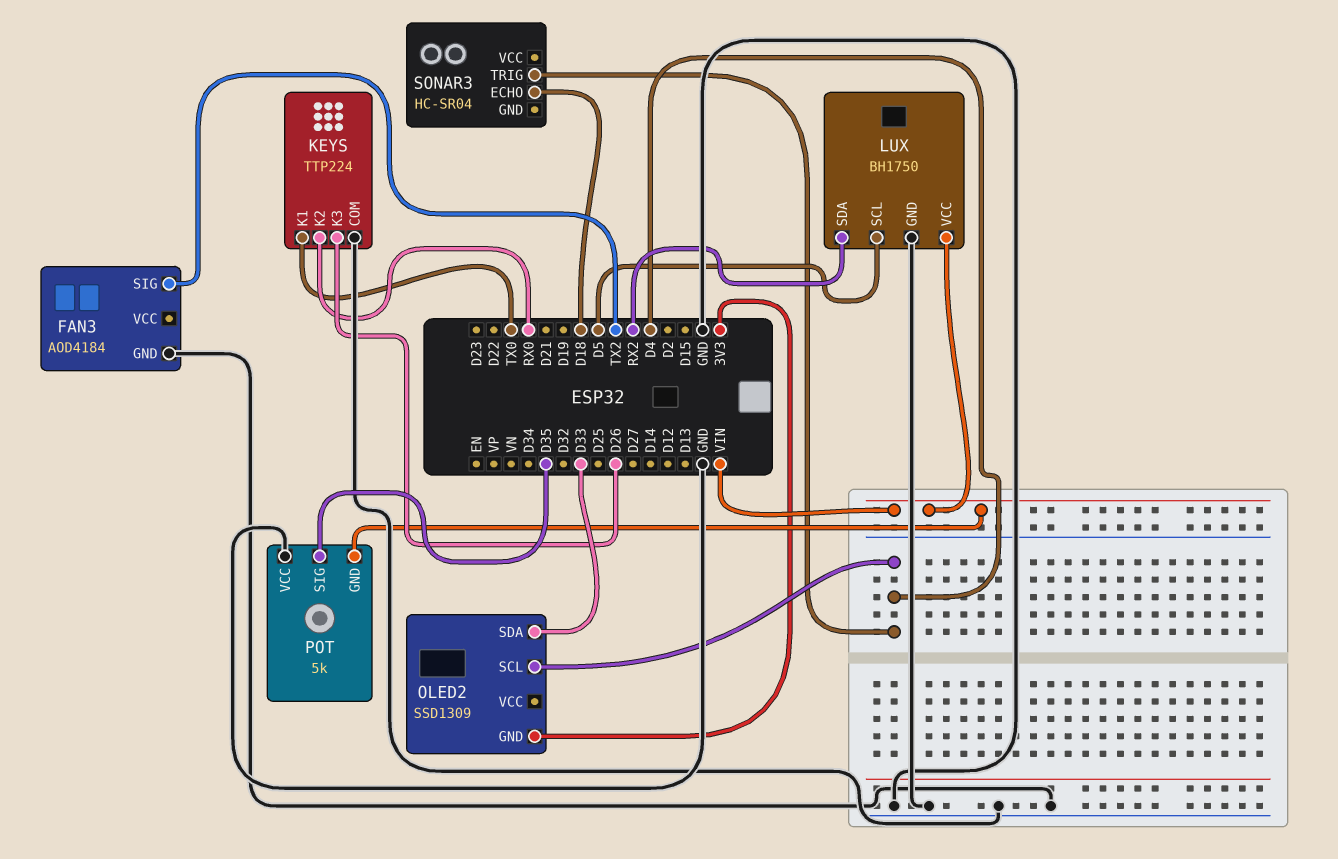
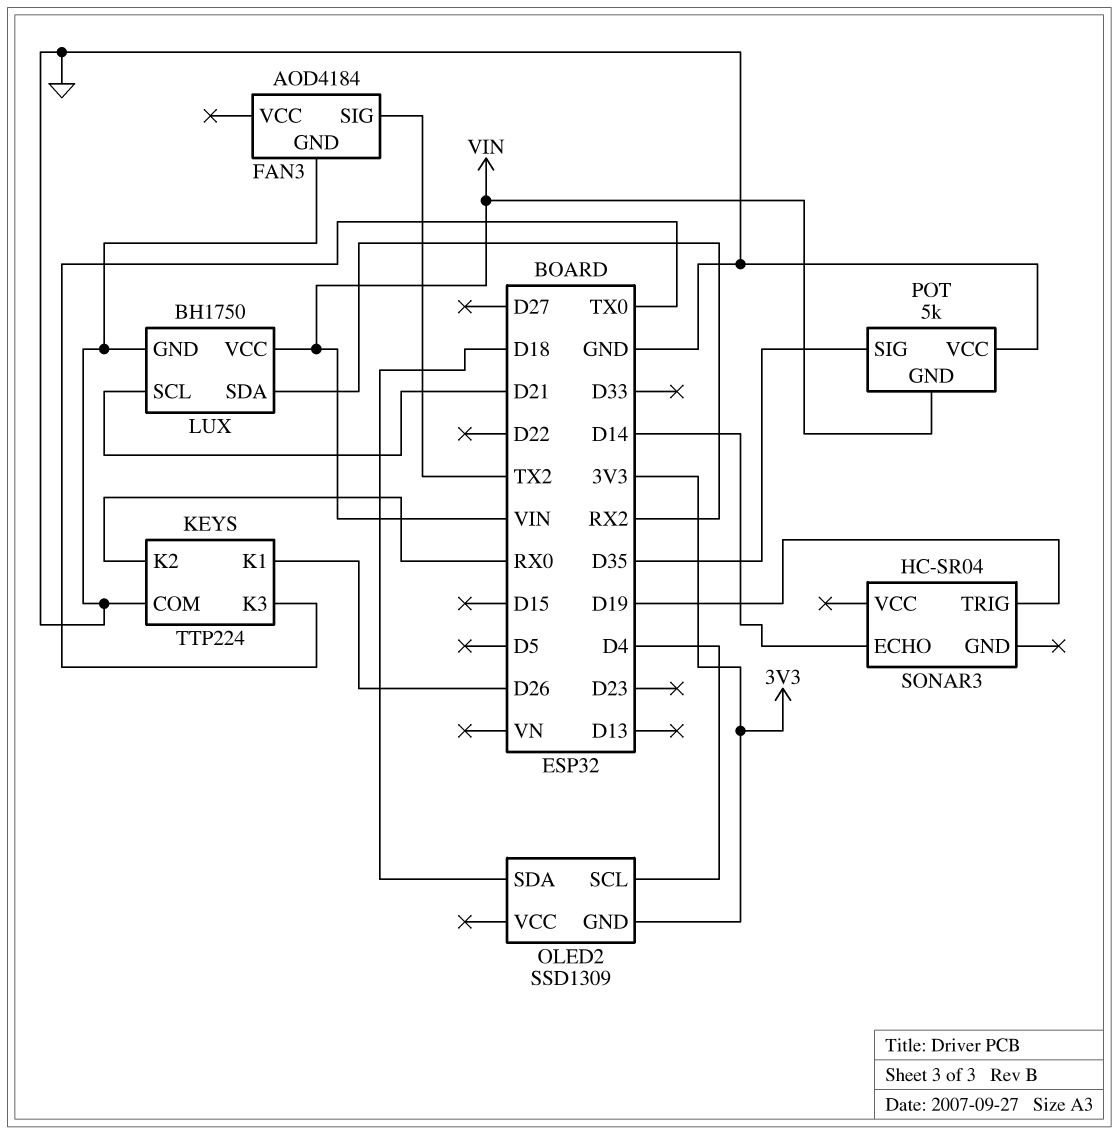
KEYS pin K1: TX0 -> D26
KEYS pin K3: D26 -> TX0
LUX pin SCL: D5 -> D21
OLED2 pin SDA: D33 -> D18
SONAR3 pin ECHO: D18 -> D14
SONAR3 pin TRIG: D4 -> D19

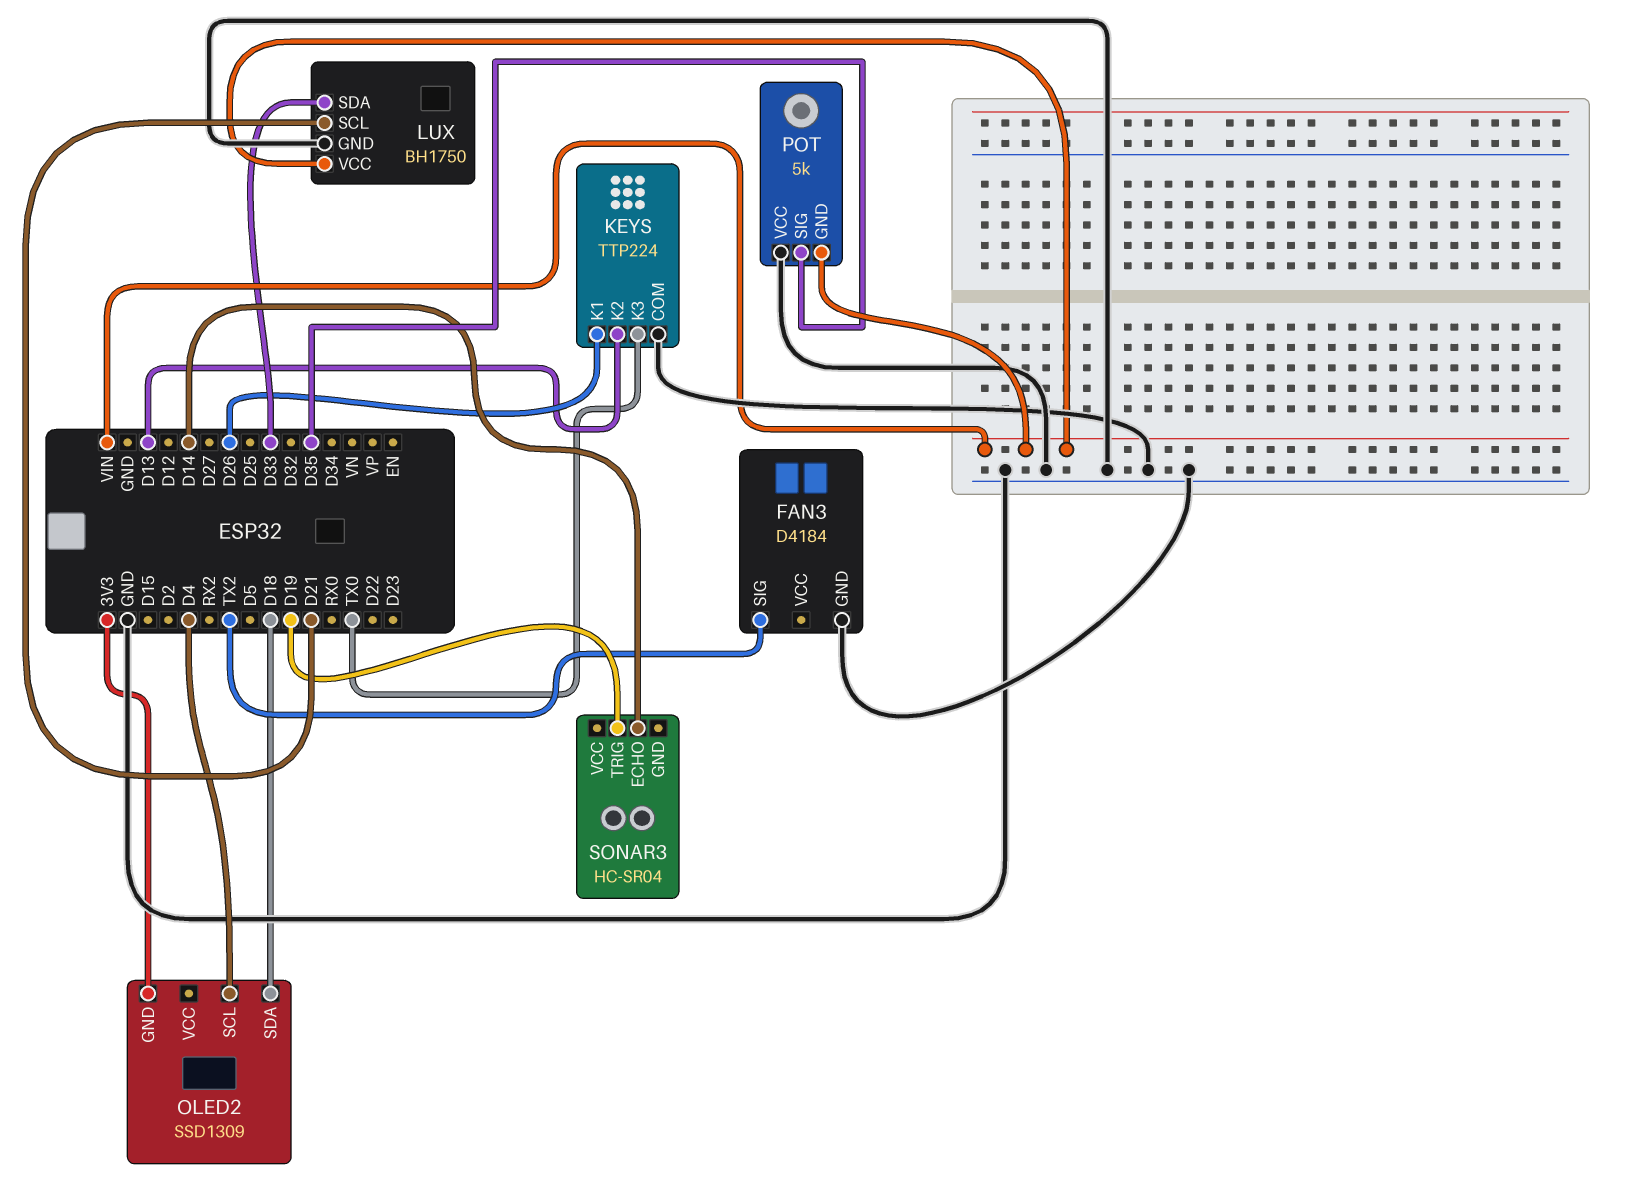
FAN3: AOD4184 -> D4184
KEYS pin K2: RX0 -> D13
LUX pin SDA: RX2 -> D33

